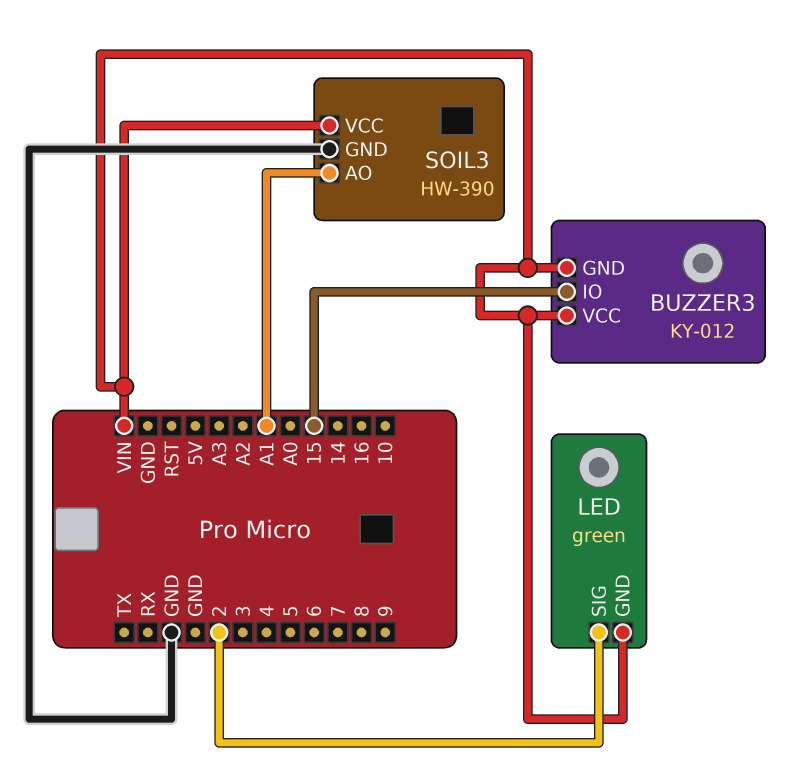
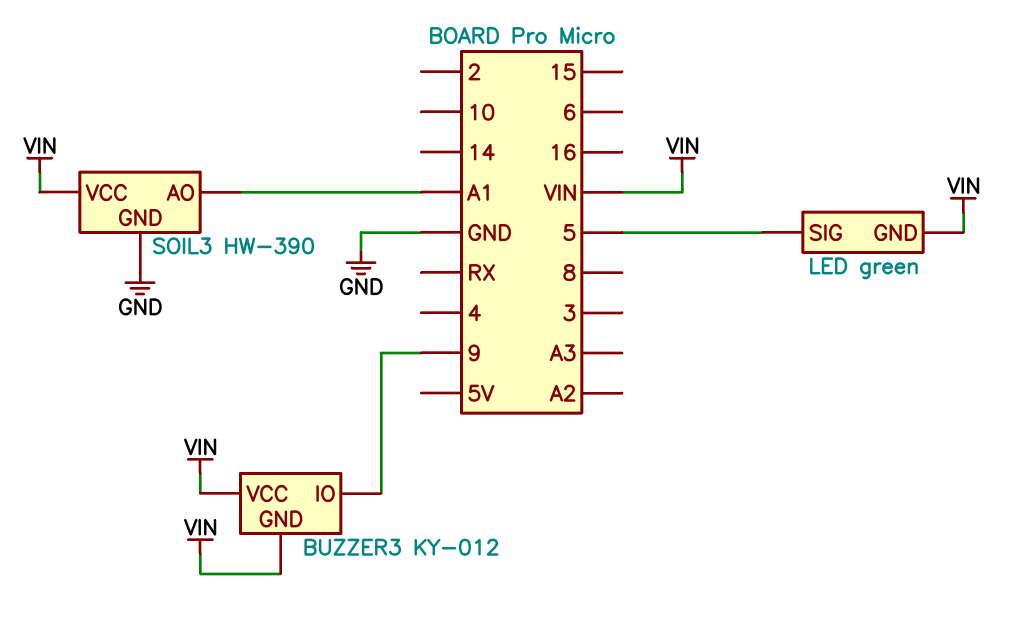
BUZZER3 pin IO: 15 -> 9
LED pin SIG: 2 -> 5

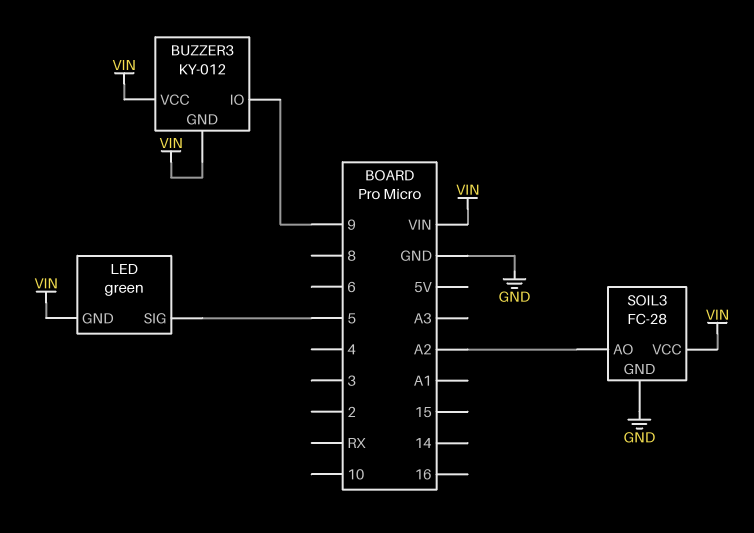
SOIL3: HW-390 -> FC-28
SOIL3 pin AO: A1 -> A2

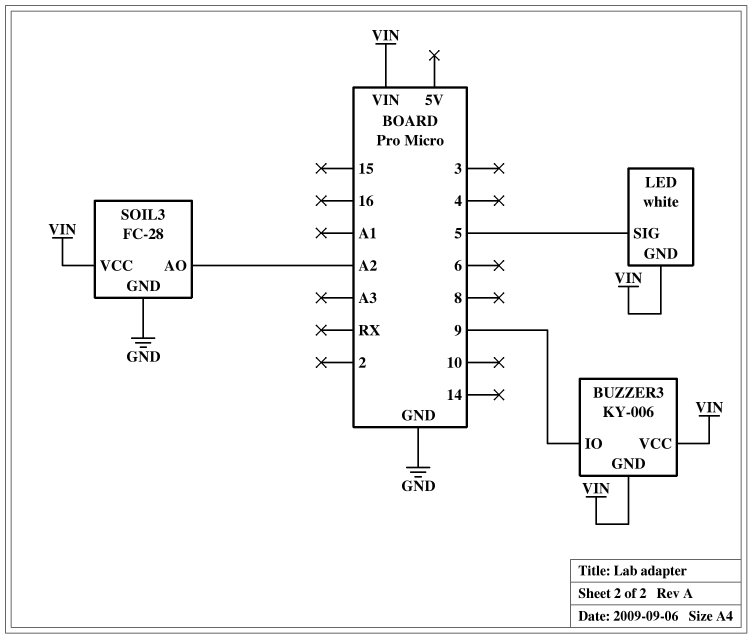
BUZZER3: KY-012 -> KY-006
LED: green -> white

